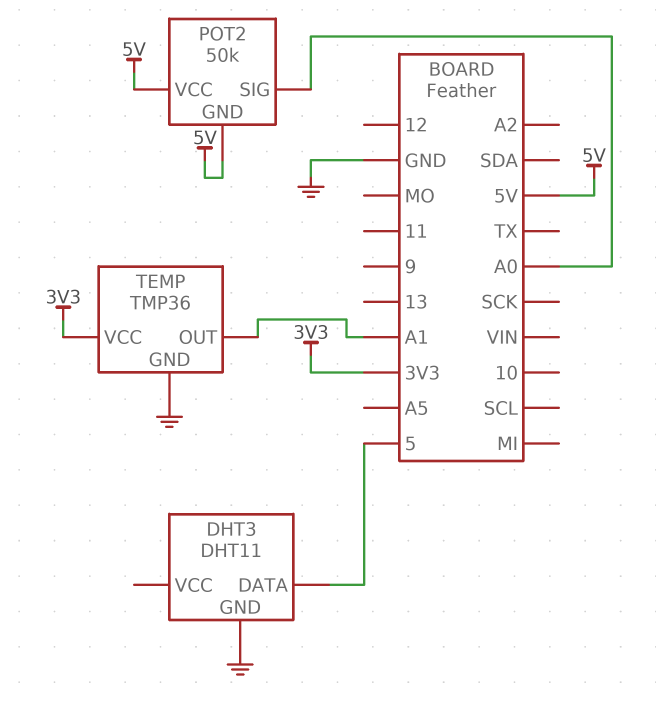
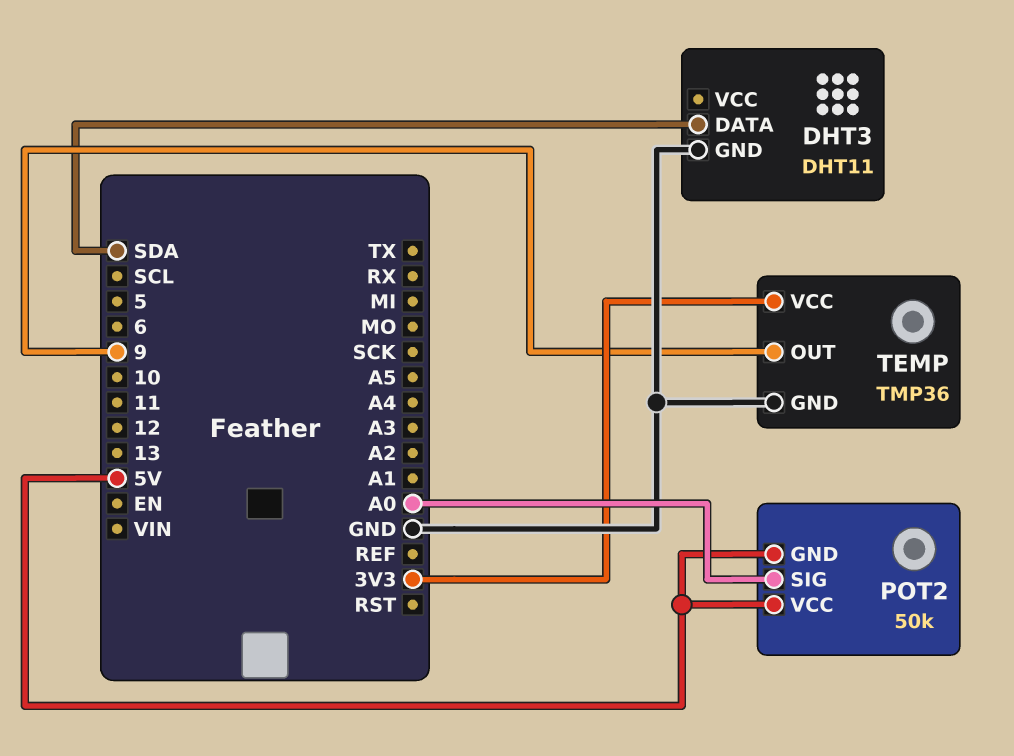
DHT3 pin DATA: 5 -> SDA
TEMP pin OUT: A1 -> 9

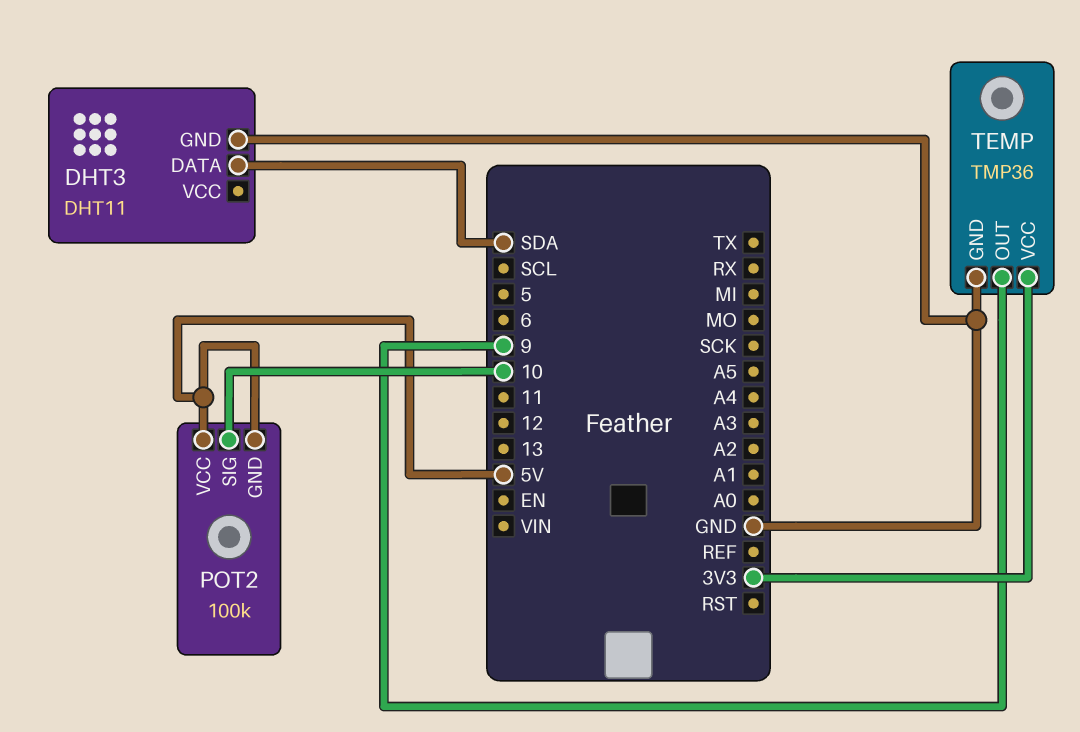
POT2: 50k -> 100k
POT2 pin SIG: A0 -> 10

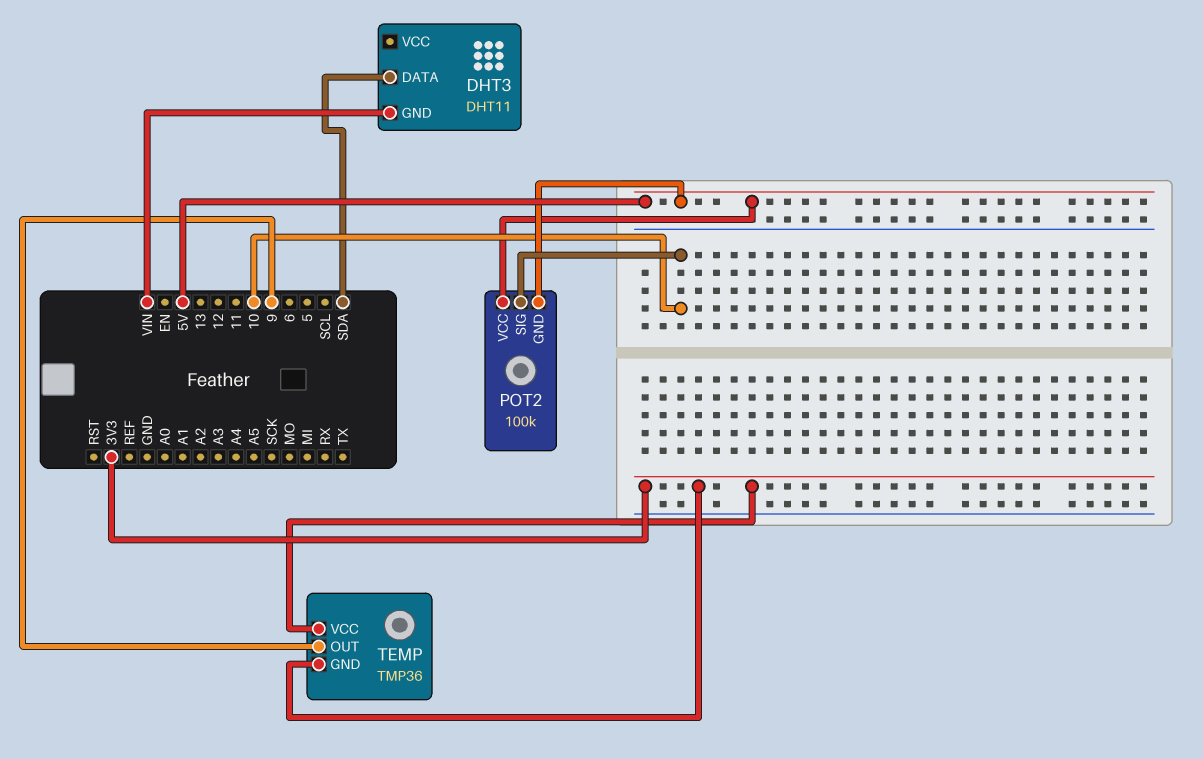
DHT3 pin GND: GND -> VIN
TEMP pin GND: GND -> 3V3

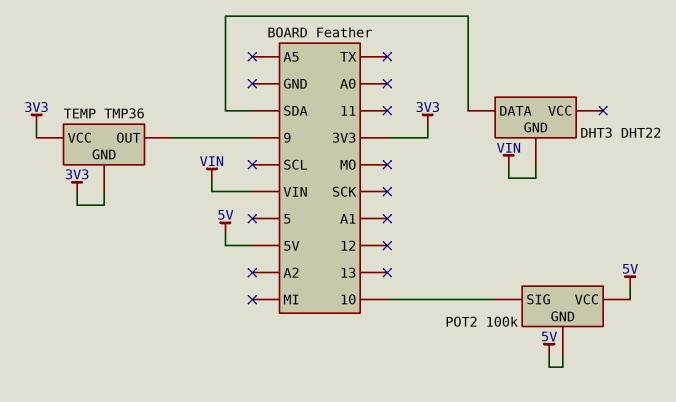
DHT3: DHT11 -> DHT22

